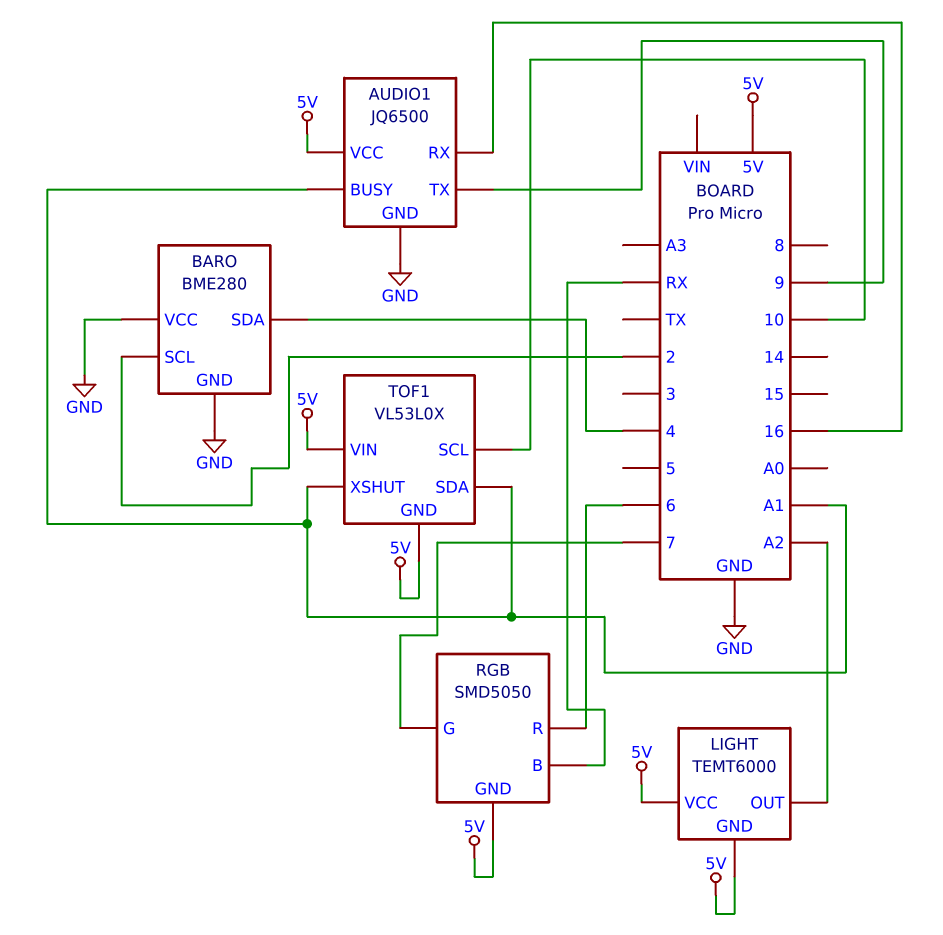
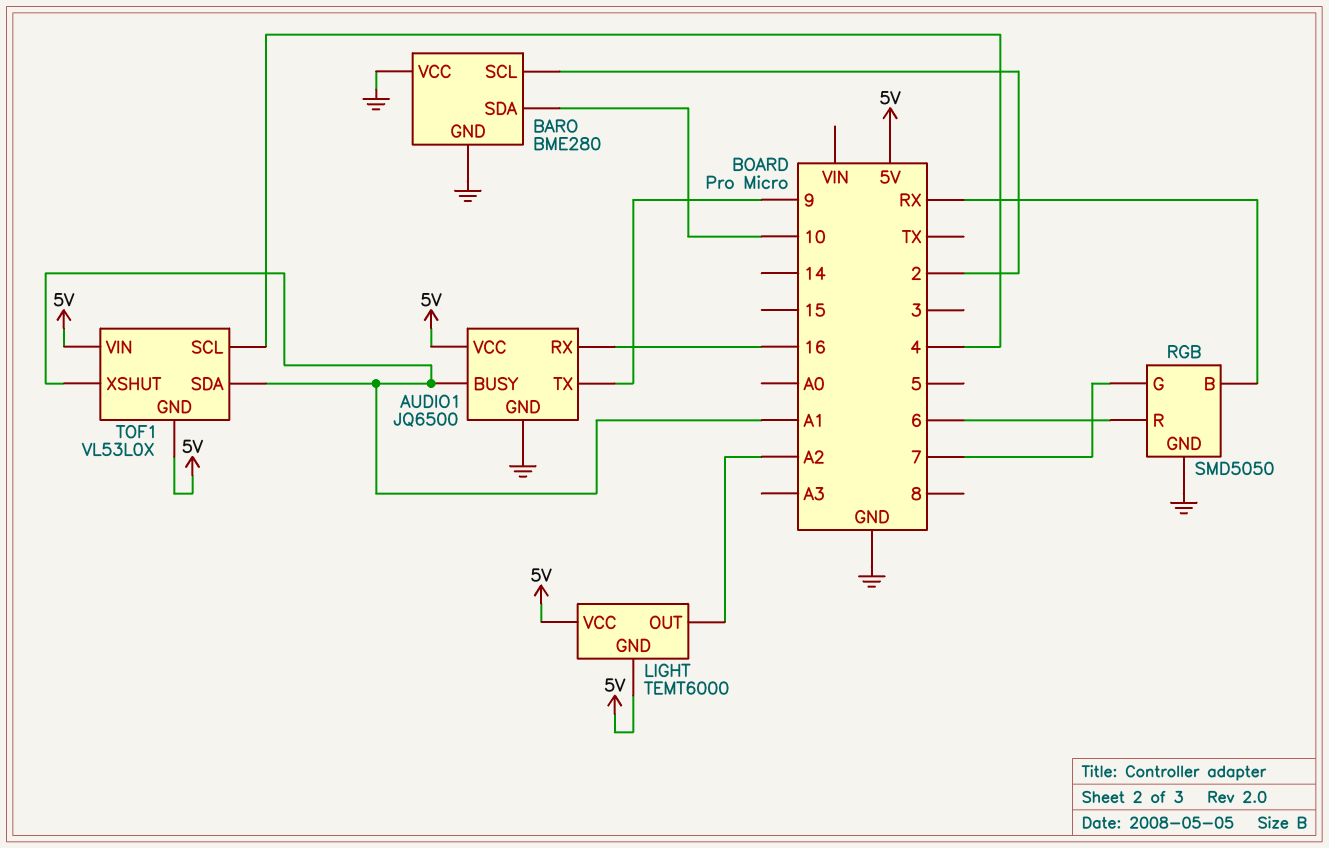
BARO pin SDA: 4 -> 10
RGB pin GND: 5V -> GND
TOF1 pin SCL: 10 -> 4

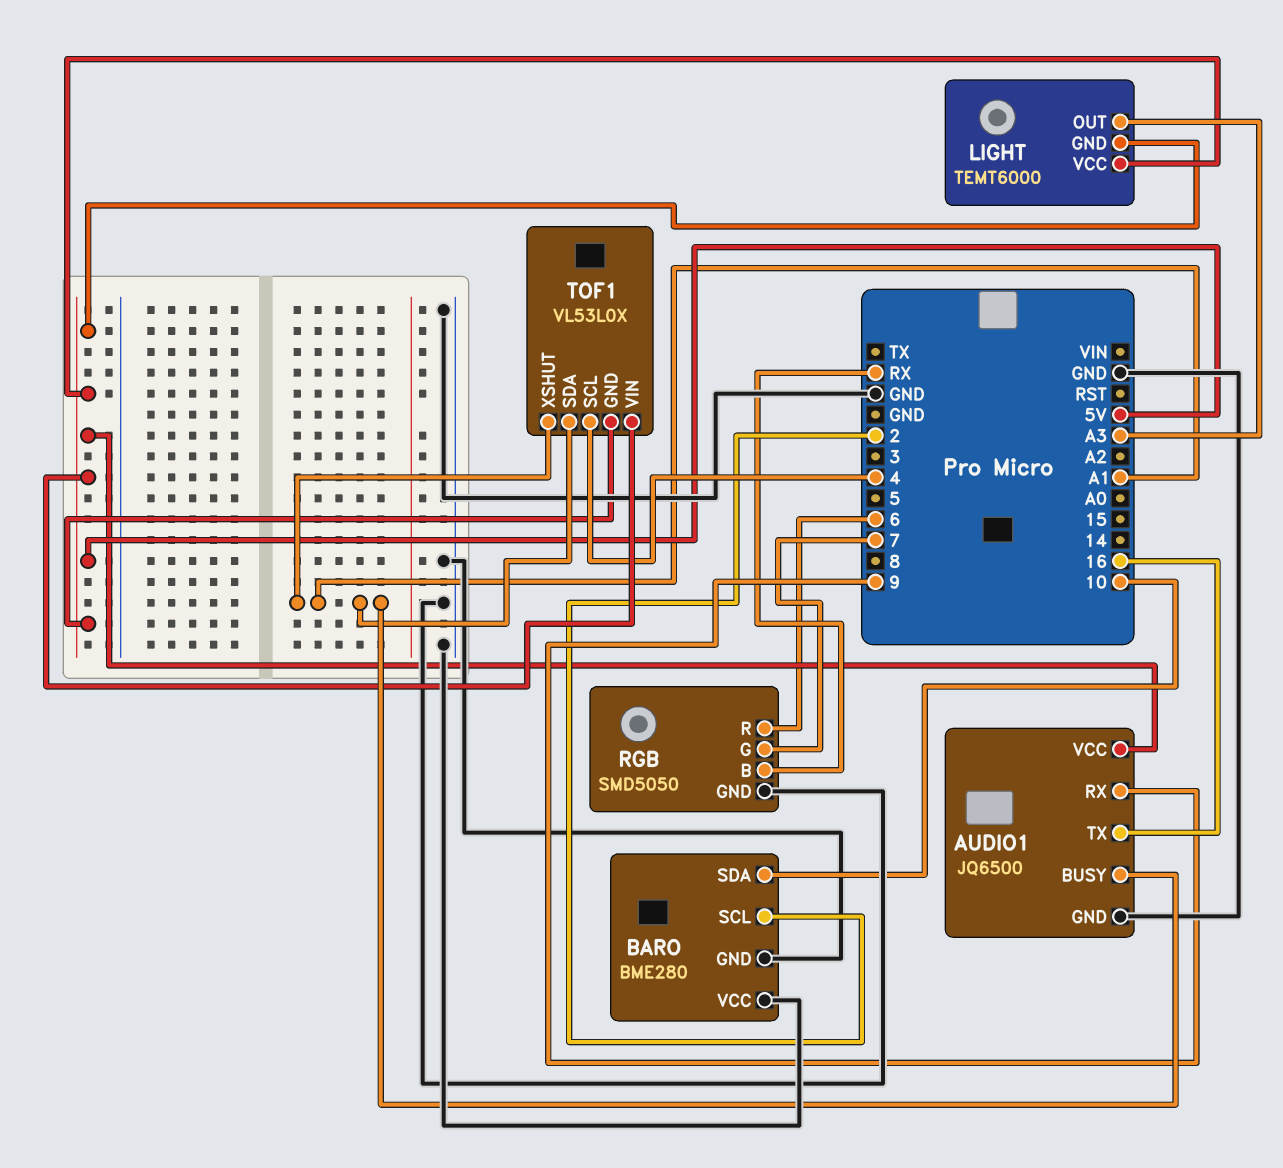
AUDIO1 pin RX: 16 -> 9
AUDIO1 pin TX: 9 -> 16
LIGHT pin OUT: A2 -> A3

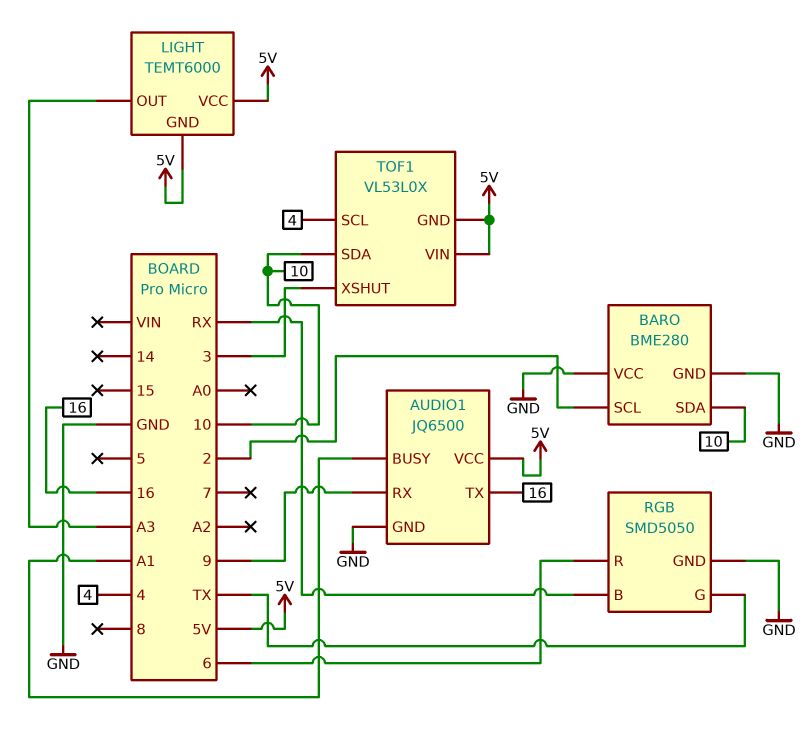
RGB pin G: 7 -> TX
TOF1 pin SDA: A1 -> 10
TOF1 pin XSHUT: A1 -> 3

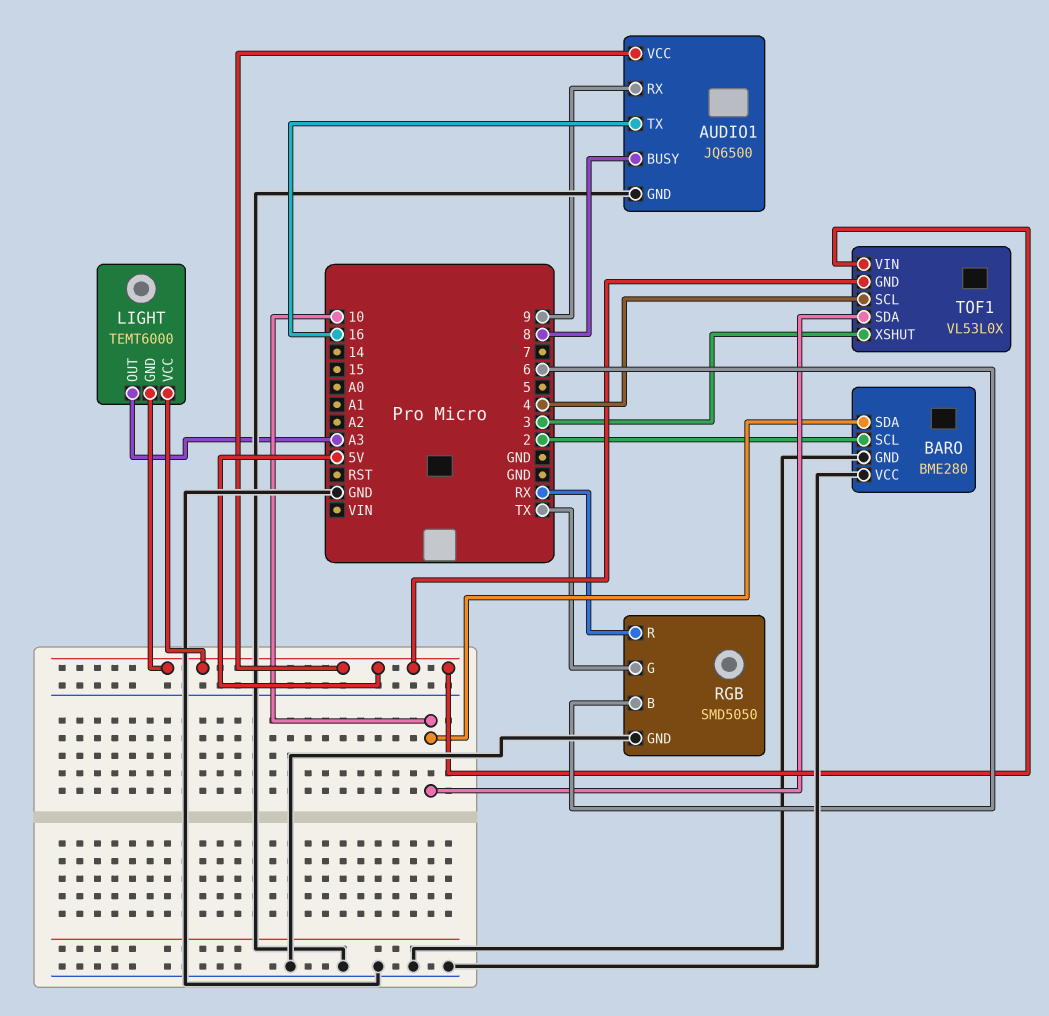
AUDIO1 pin BUSY: A1 -> 8
RGB pin B: RX -> 6
RGB pin R: 6 -> RX

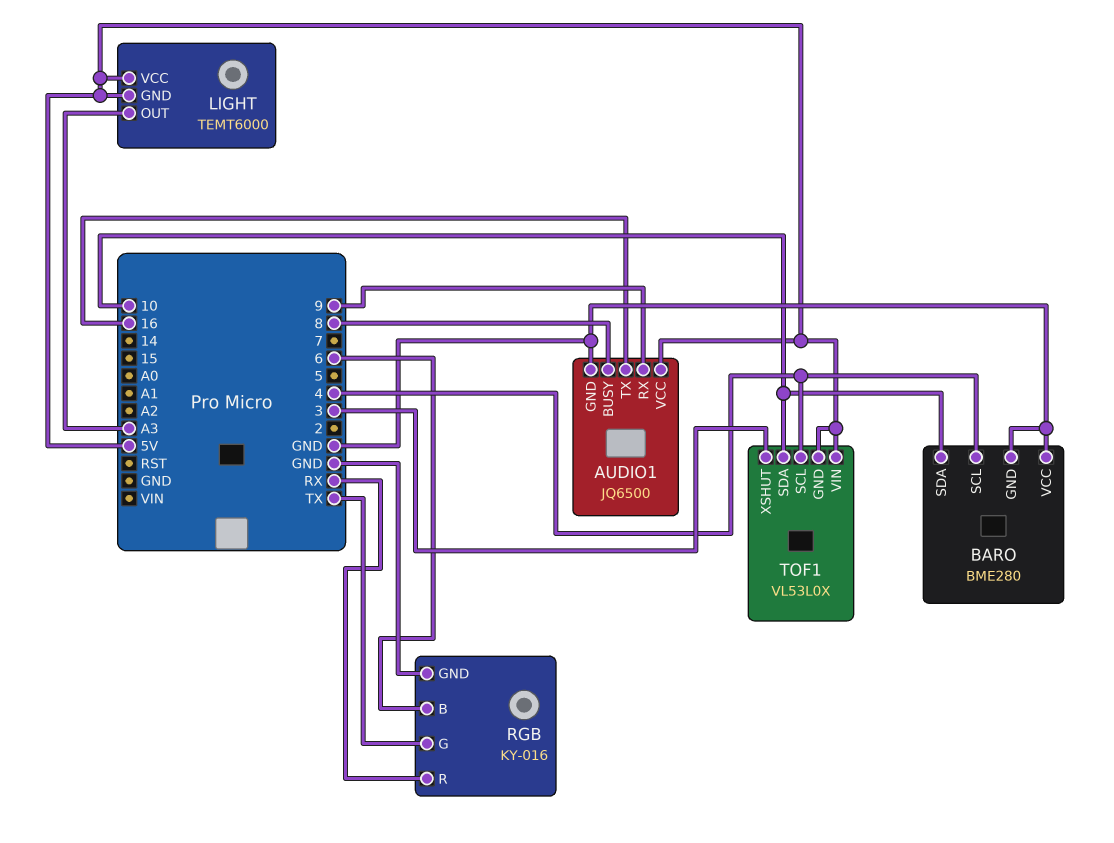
BARO pin SCL: 2 -> 4
RGB: SMD5050 -> KY-016

